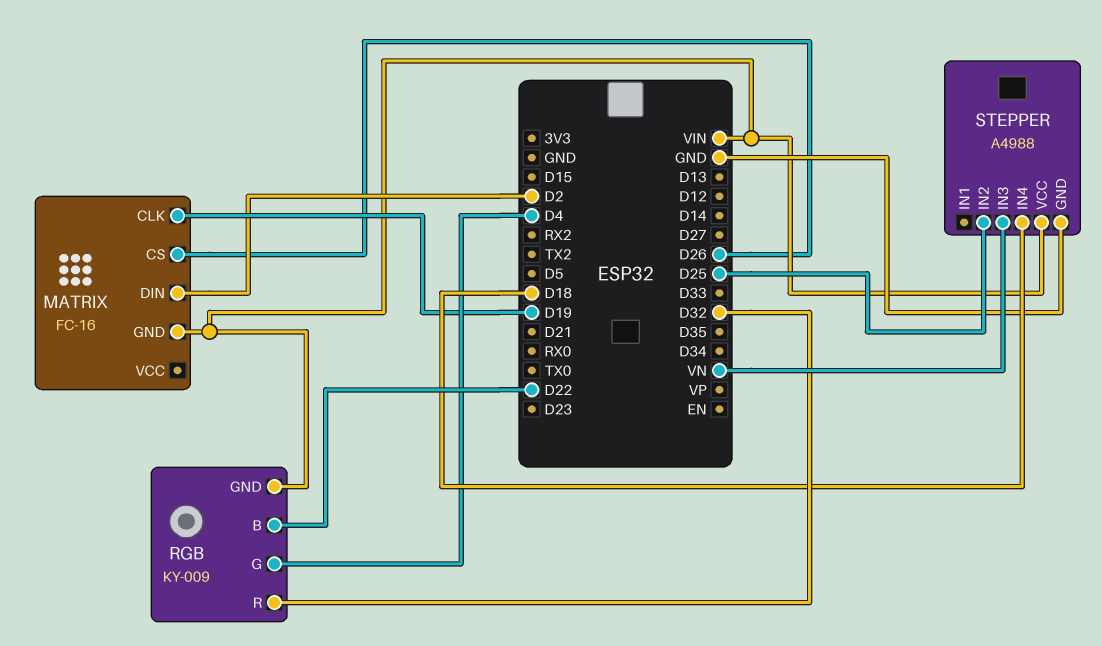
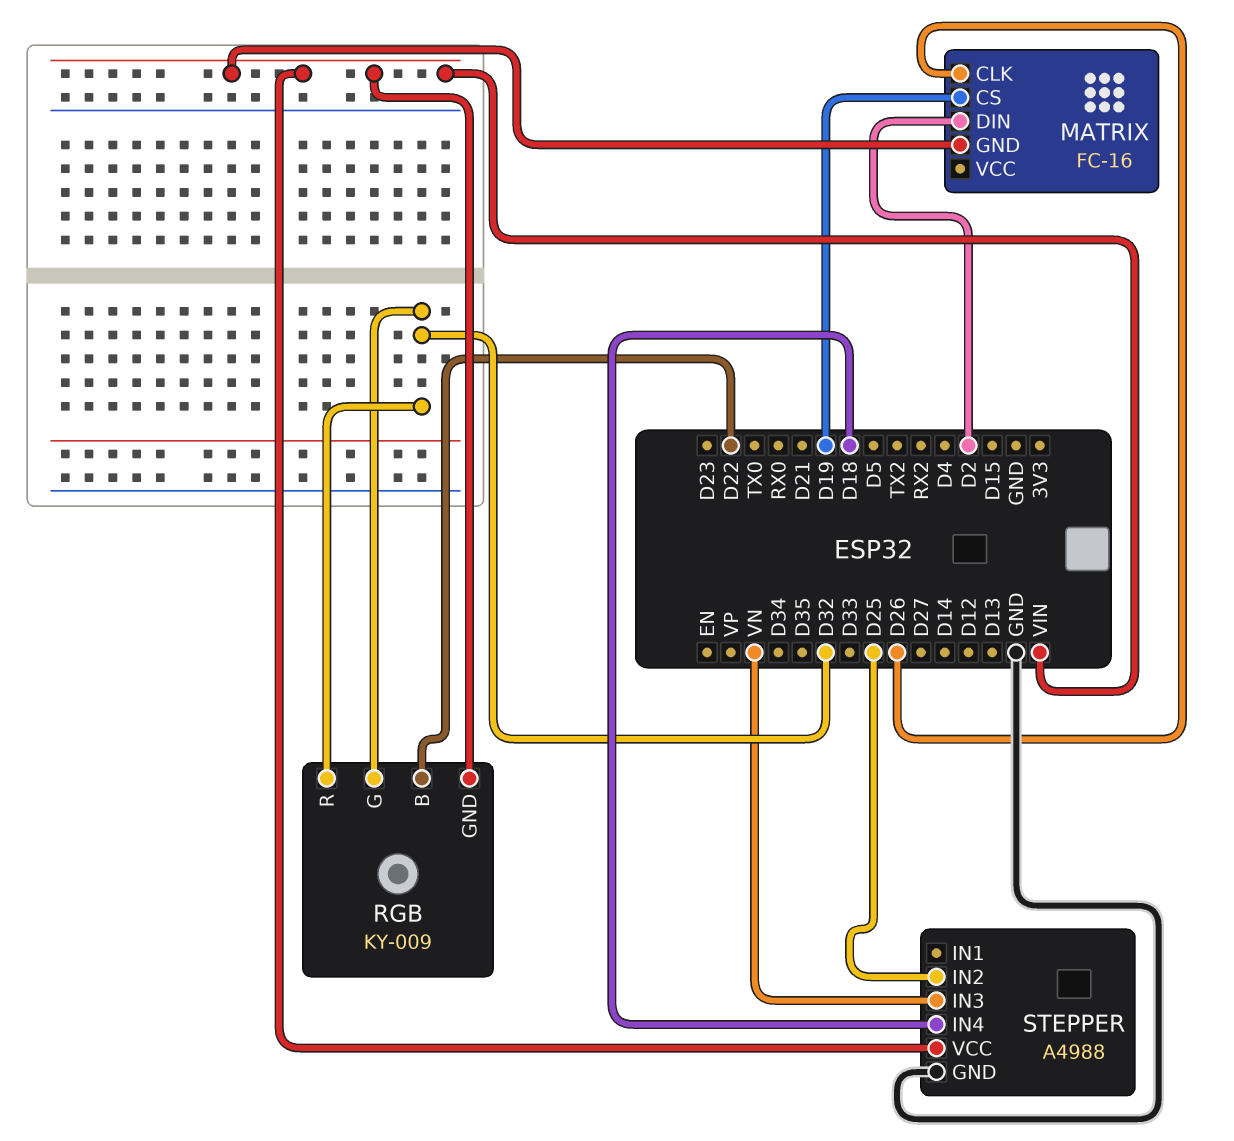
MATRIX pin CLK: D19 -> D26
MATRIX pin CS: D26 -> D19
RGB pin G: D4 -> D32

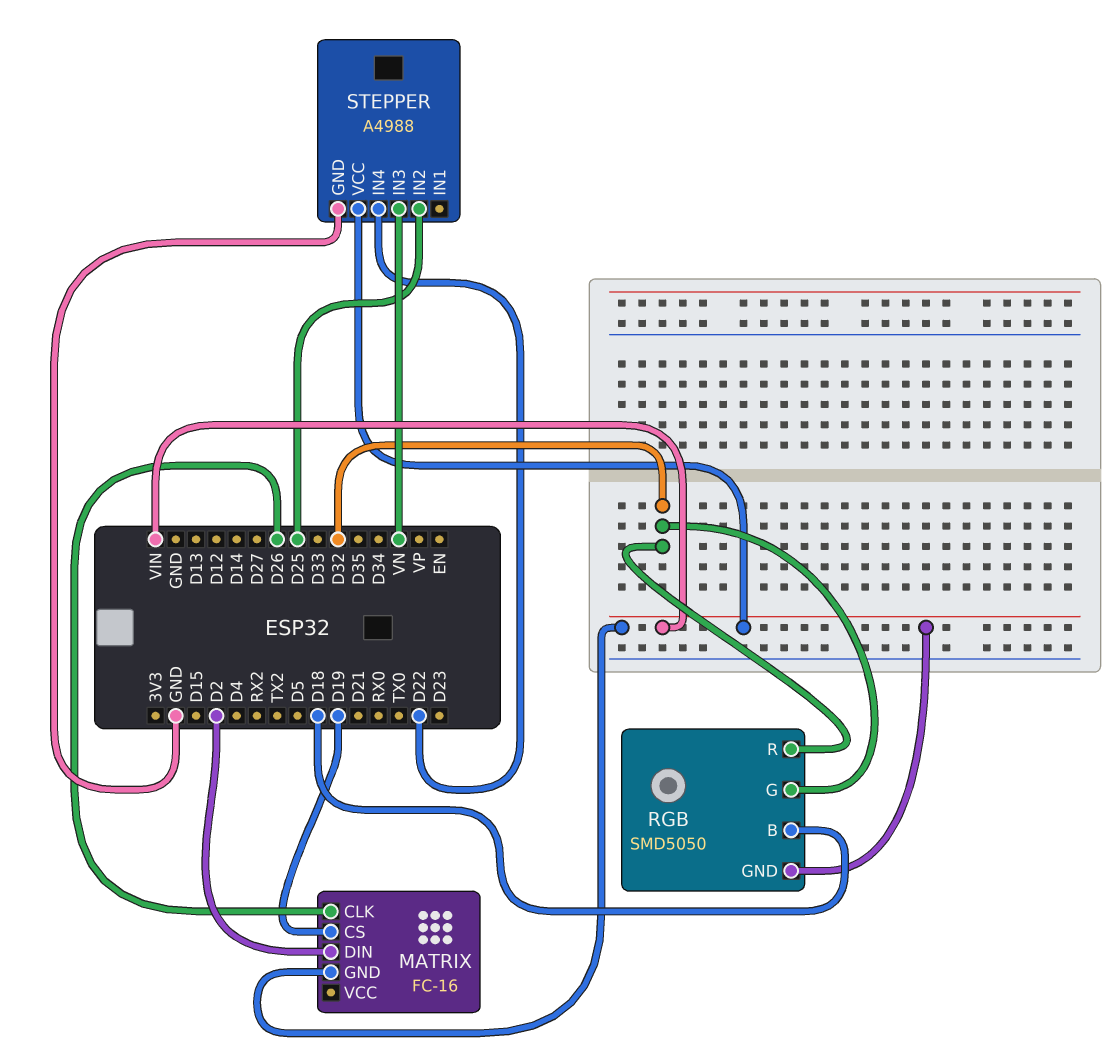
RGB: KY-009 -> SMD5050
RGB pin B: D22 -> D18
STEPPER pin IN4: D18 -> D22

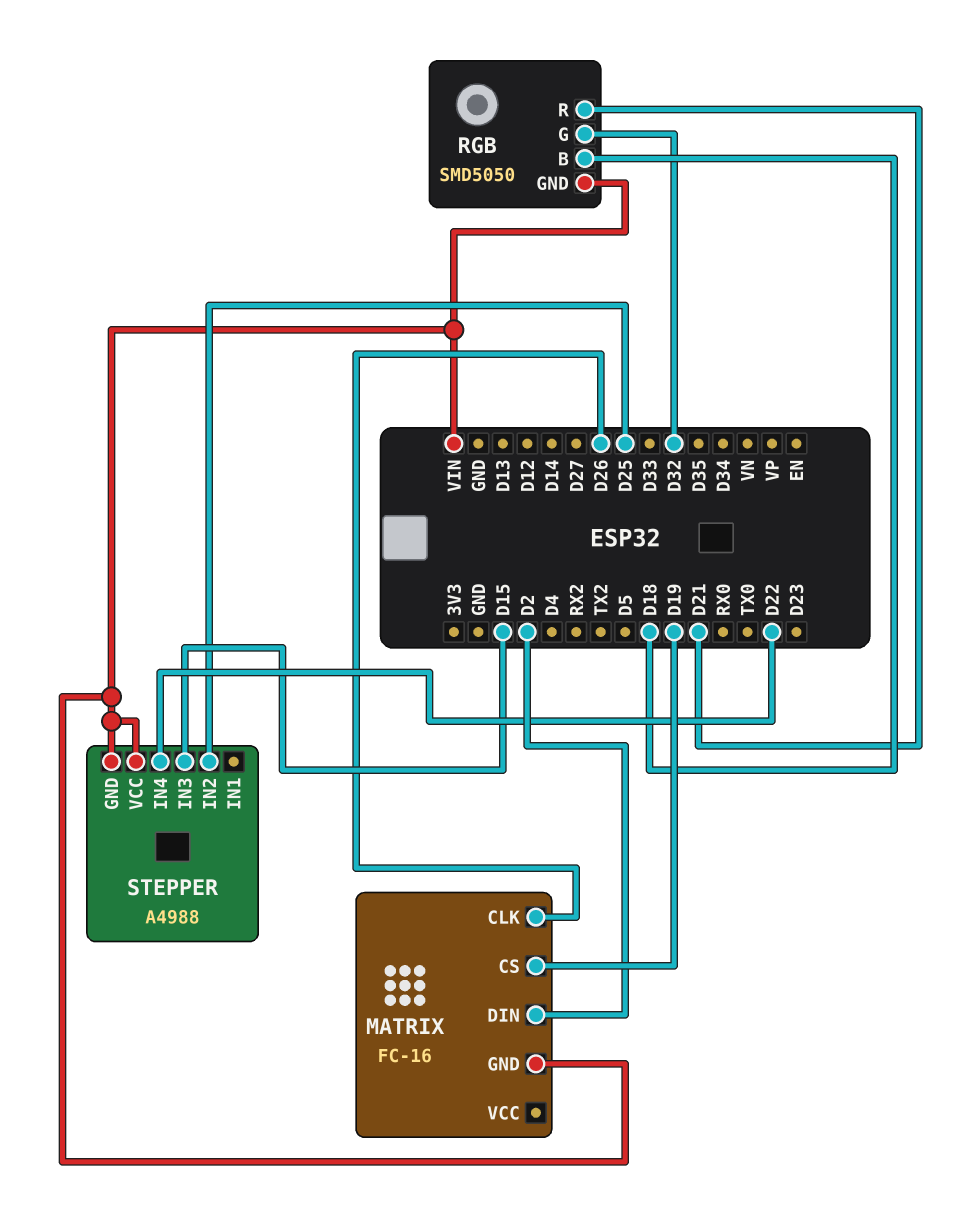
RGB pin R: D32 -> D21
STEPPER pin GND: GND -> VIN
STEPPER pin IN3: VN -> D15

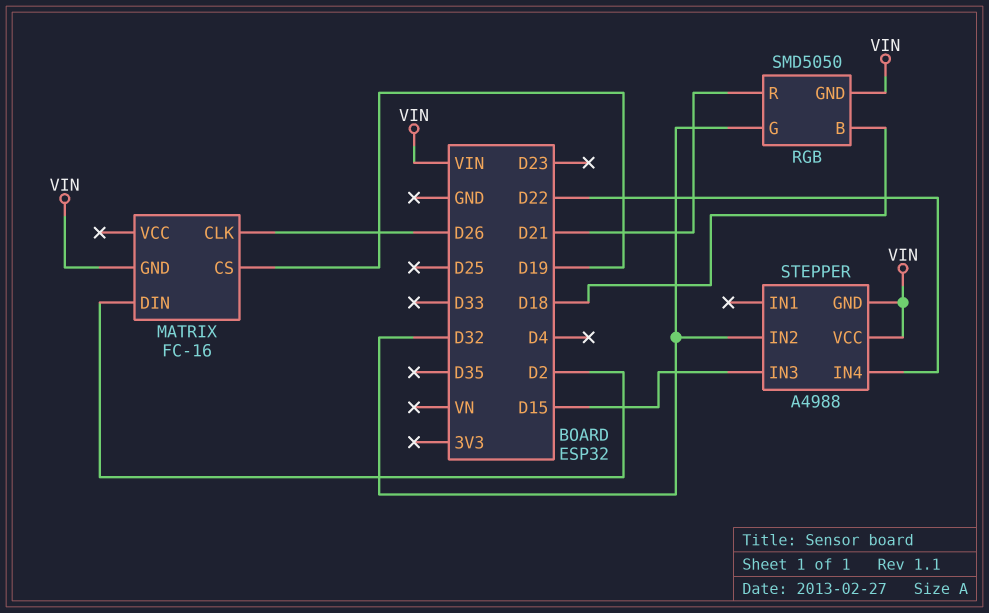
STEPPER pin IN2: D25 -> D32

